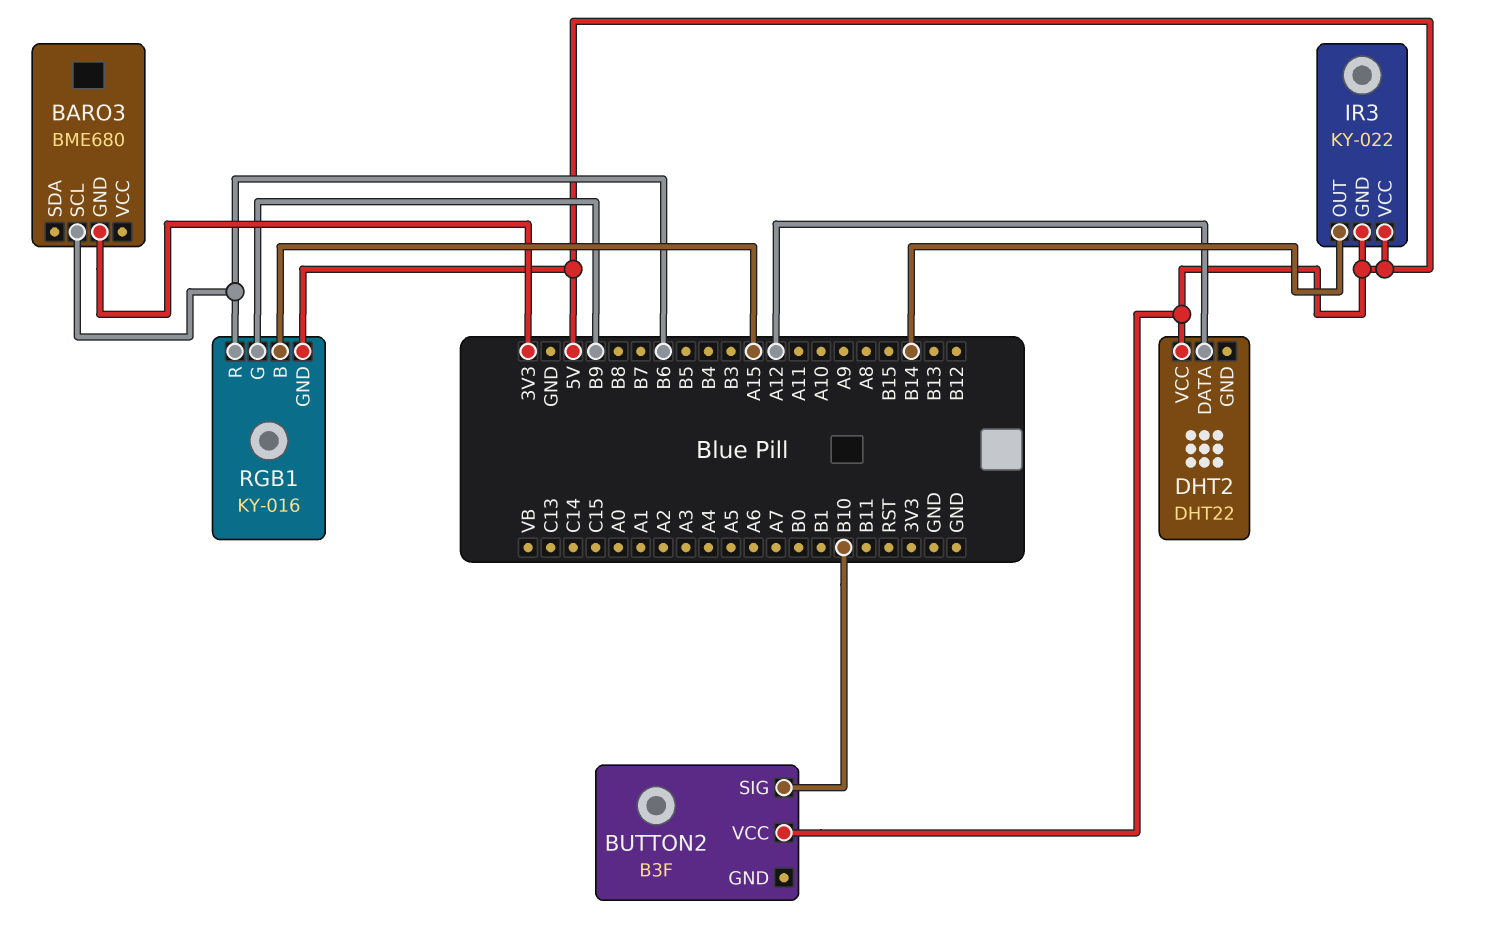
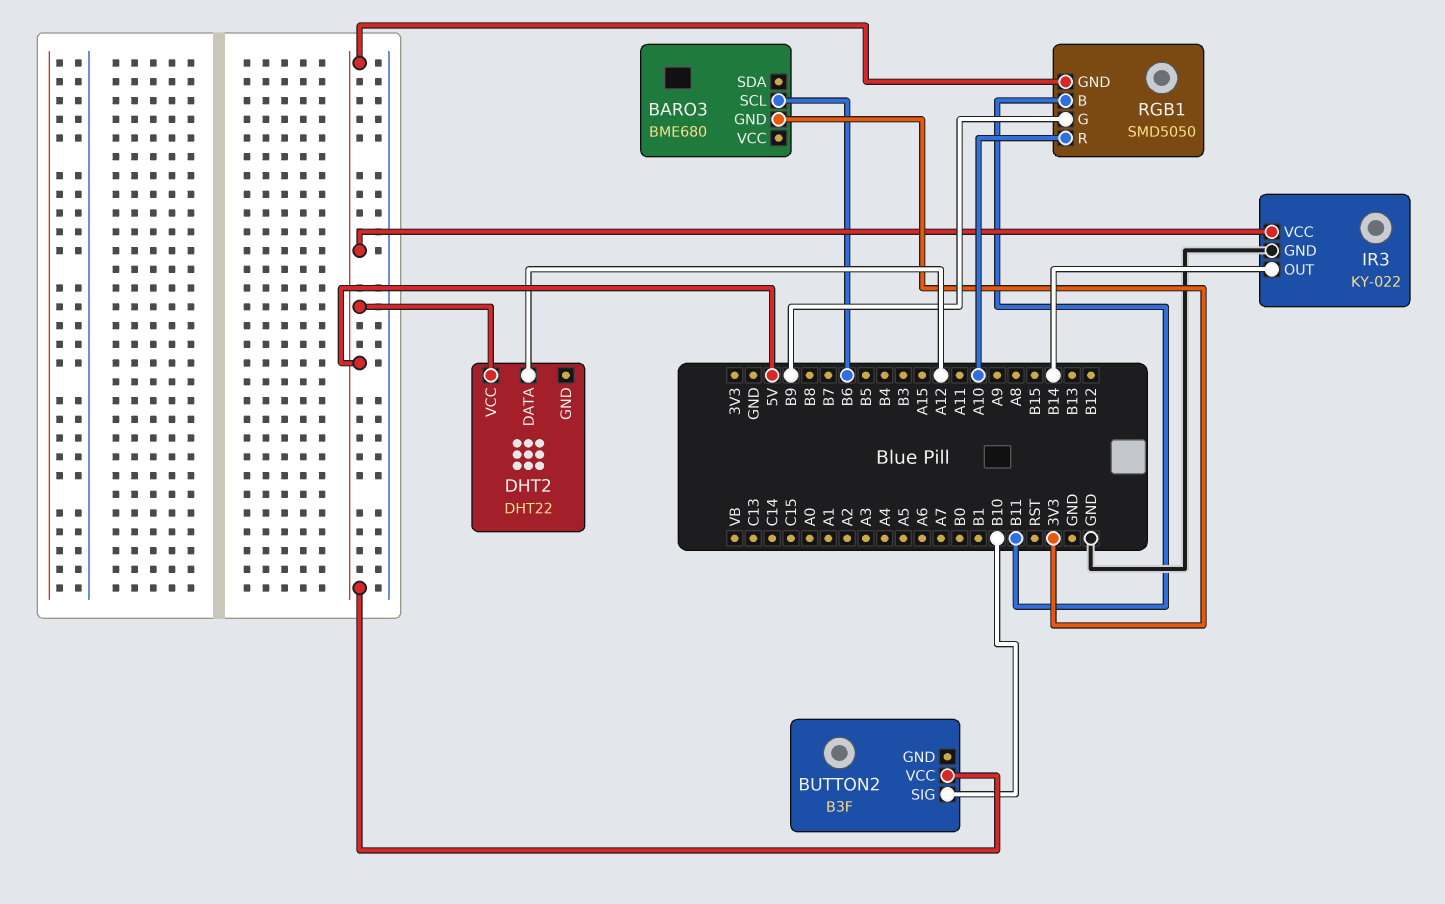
IR3 pin GND: 5V -> GND
RGB1: KY-016 -> SMD5050
RGB1 pin B: A15 -> B11
RGB1 pin R: B6 -> A10

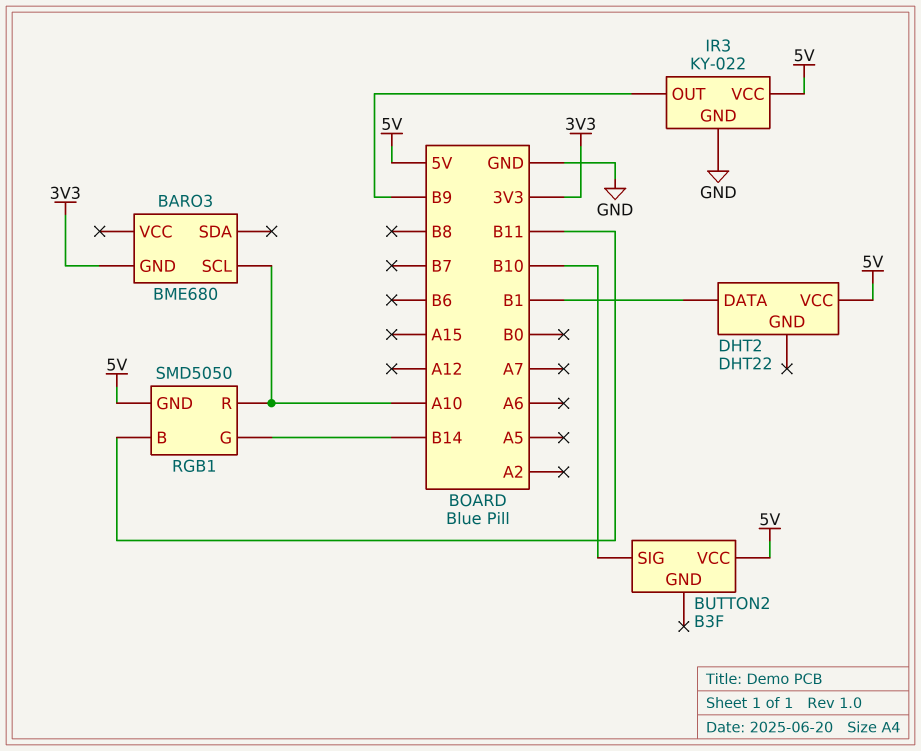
BARO3 pin SCL: B6 -> A10
DHT2 pin DATA: A12 -> B1
IR3 pin OUT: B14 -> B9
RGB1 pin G: B9 -> B14

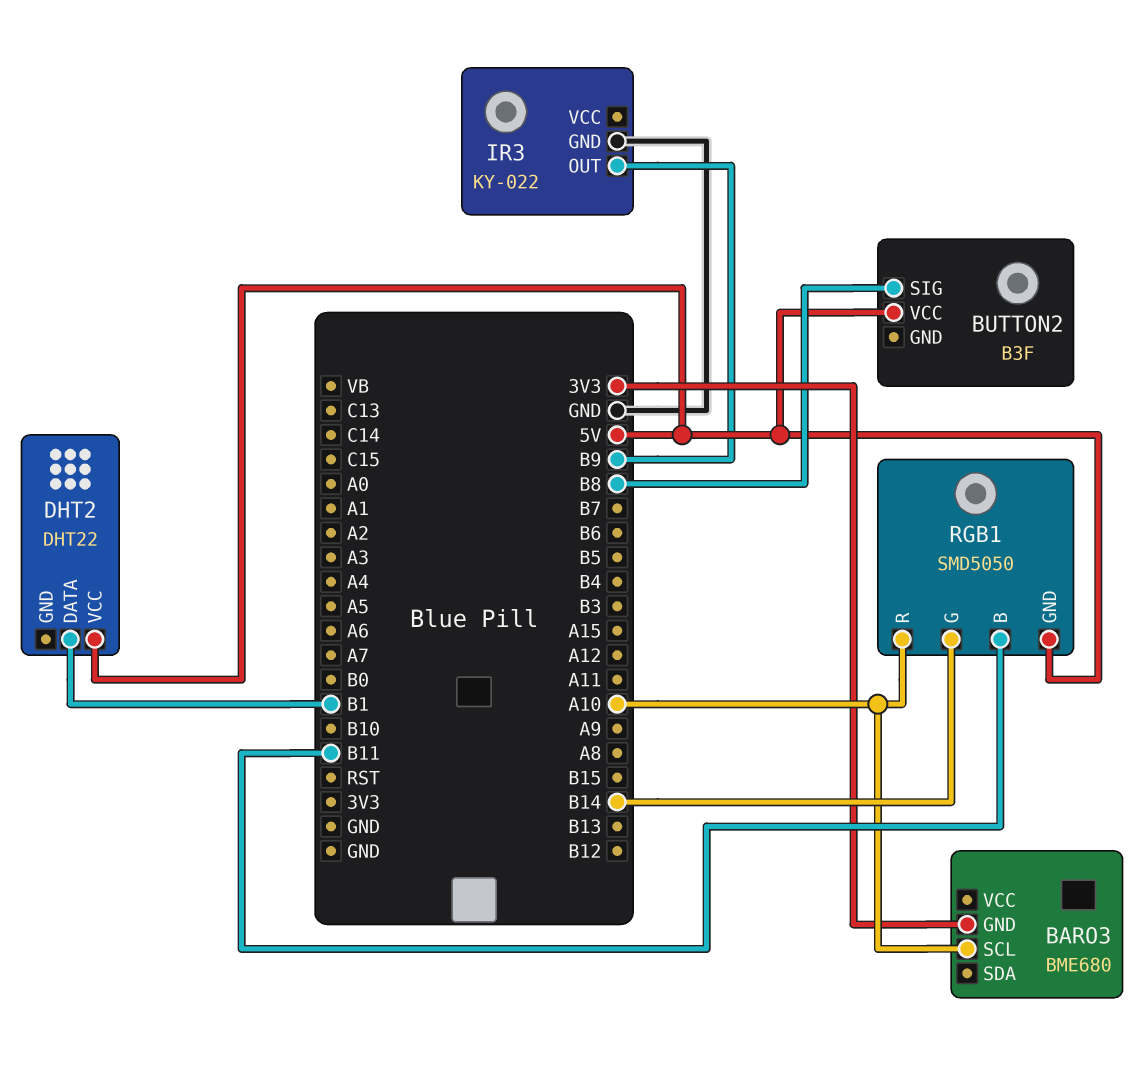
BUTTON2 pin SIG: B10 -> B8
IR3 pin VCC: 5V -> none

